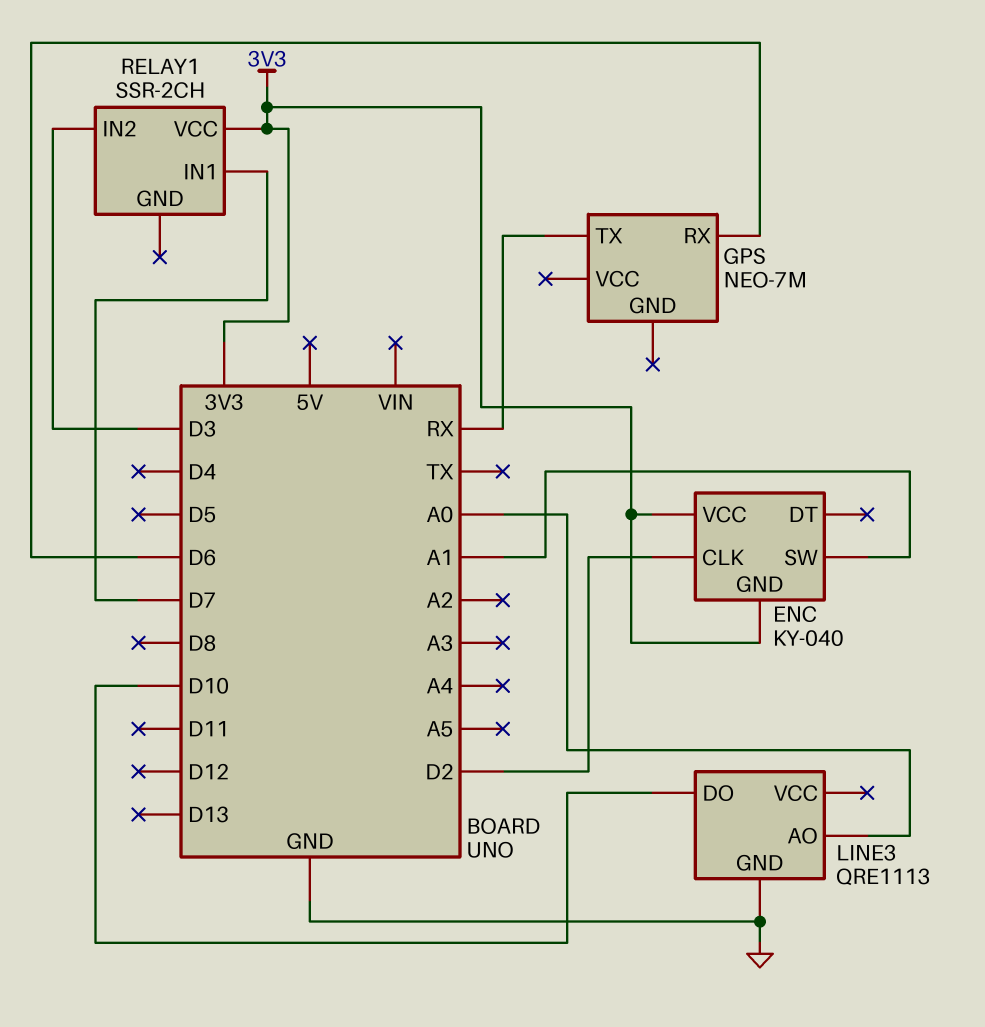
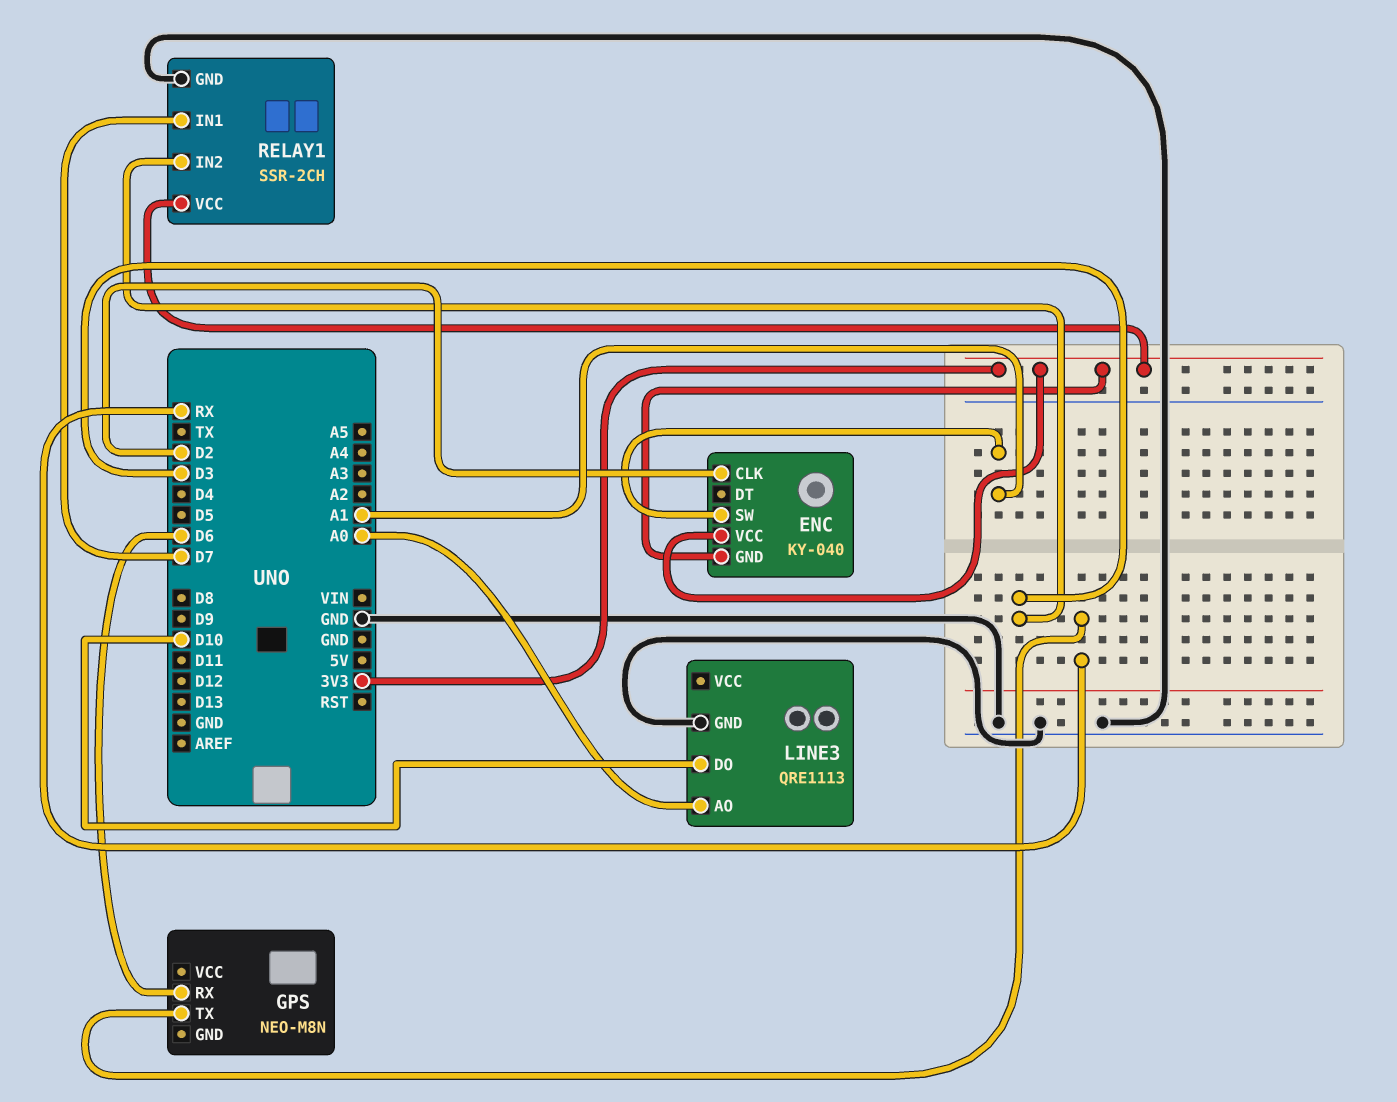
GPS: NEO-7M -> NEO-M8N
RELAY1 pin GND: none -> GND

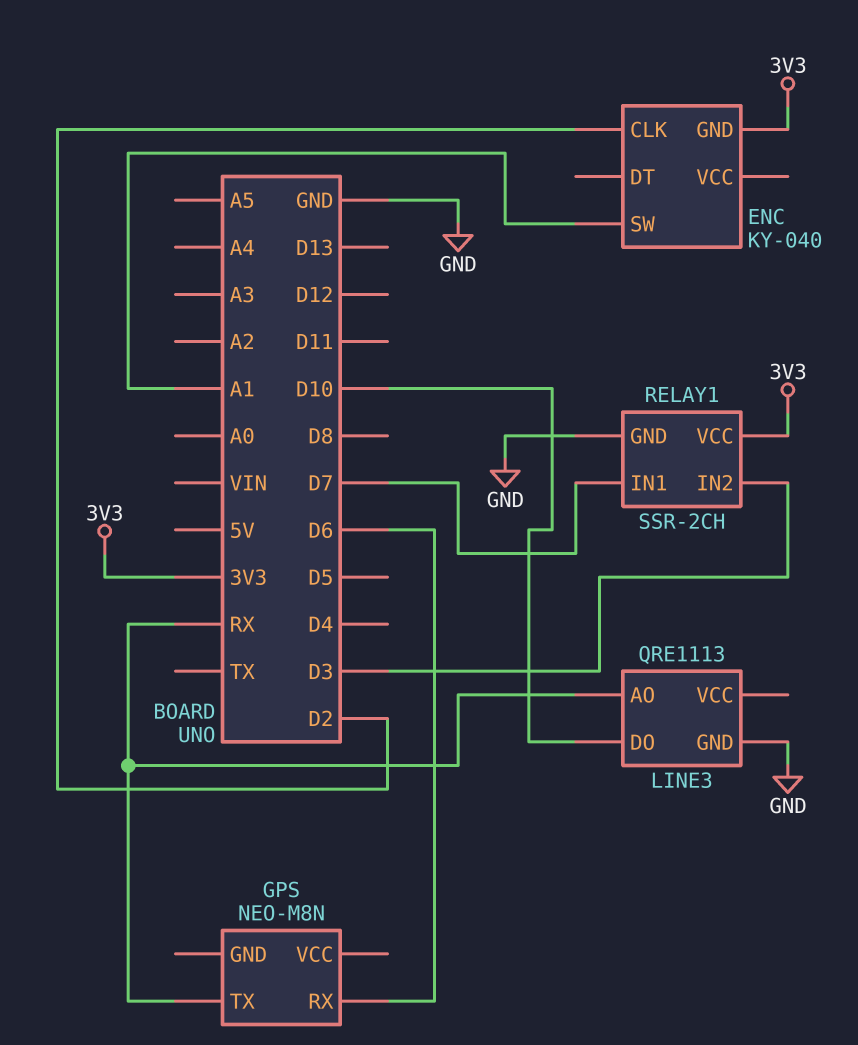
ENC pin VCC: 3V3 -> none
LINE3 pin AO: A0 -> RX

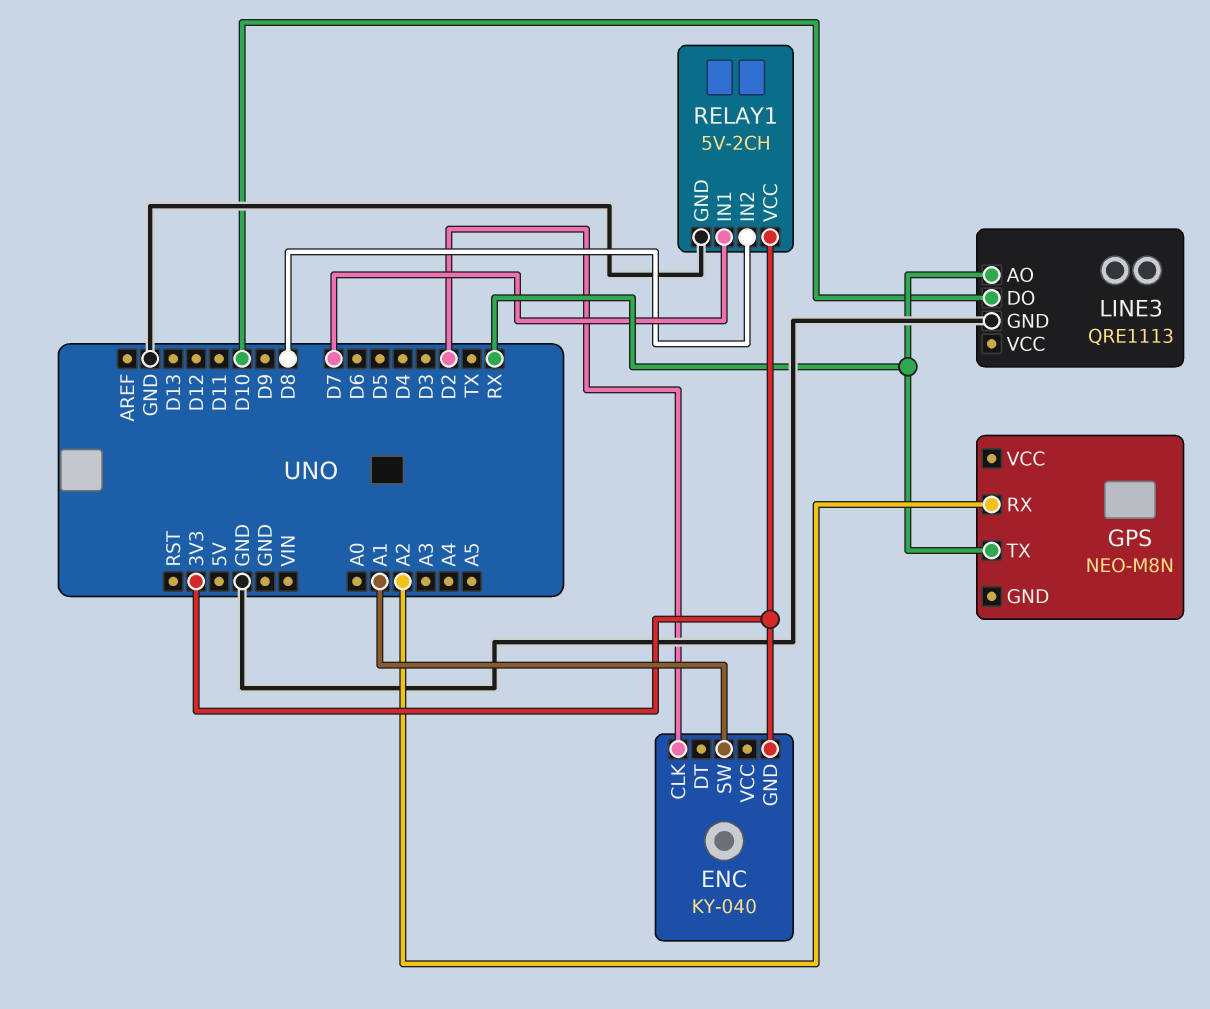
GPS pin RX: D6 -> A2
RELAY1: SSR-2CH -> 5V-2CH
RELAY1 pin IN2: D3 -> D8

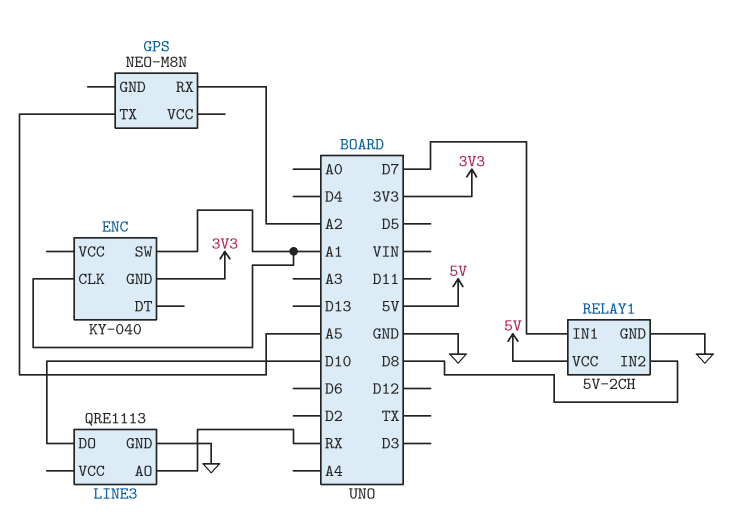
ENC pin CLK: D2 -> A1
GPS pin TX: RX -> A5
RELAY1 pin VCC: 3V3 -> 5V

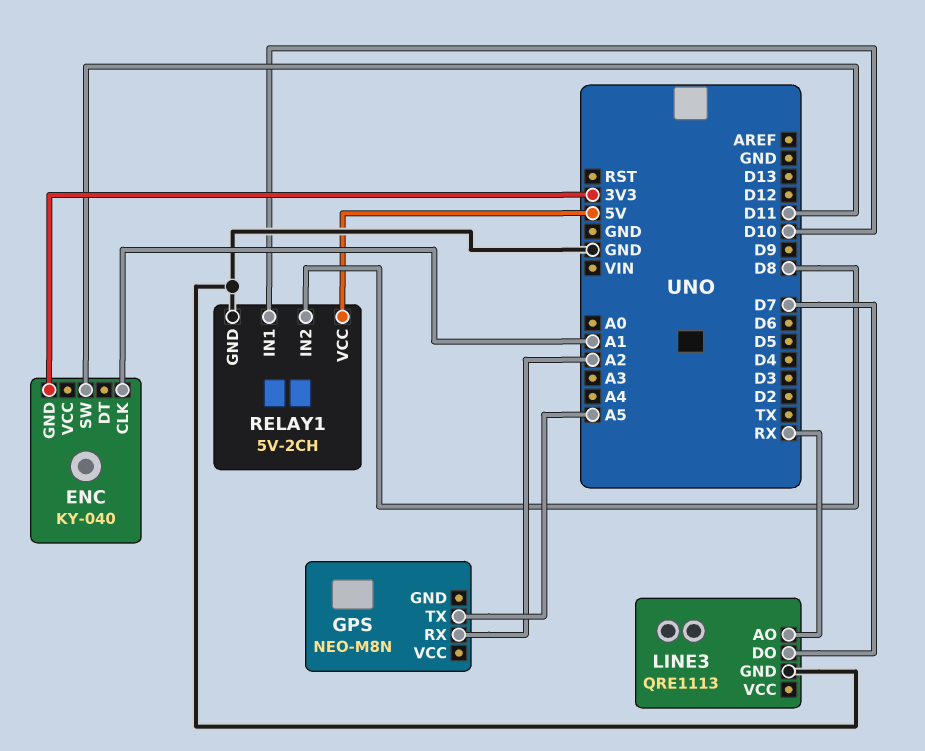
ENC pin SW: A1 -> D11
LINE3 pin DO: D10 -> D7
RELAY1 pin IN1: D7 -> D10

